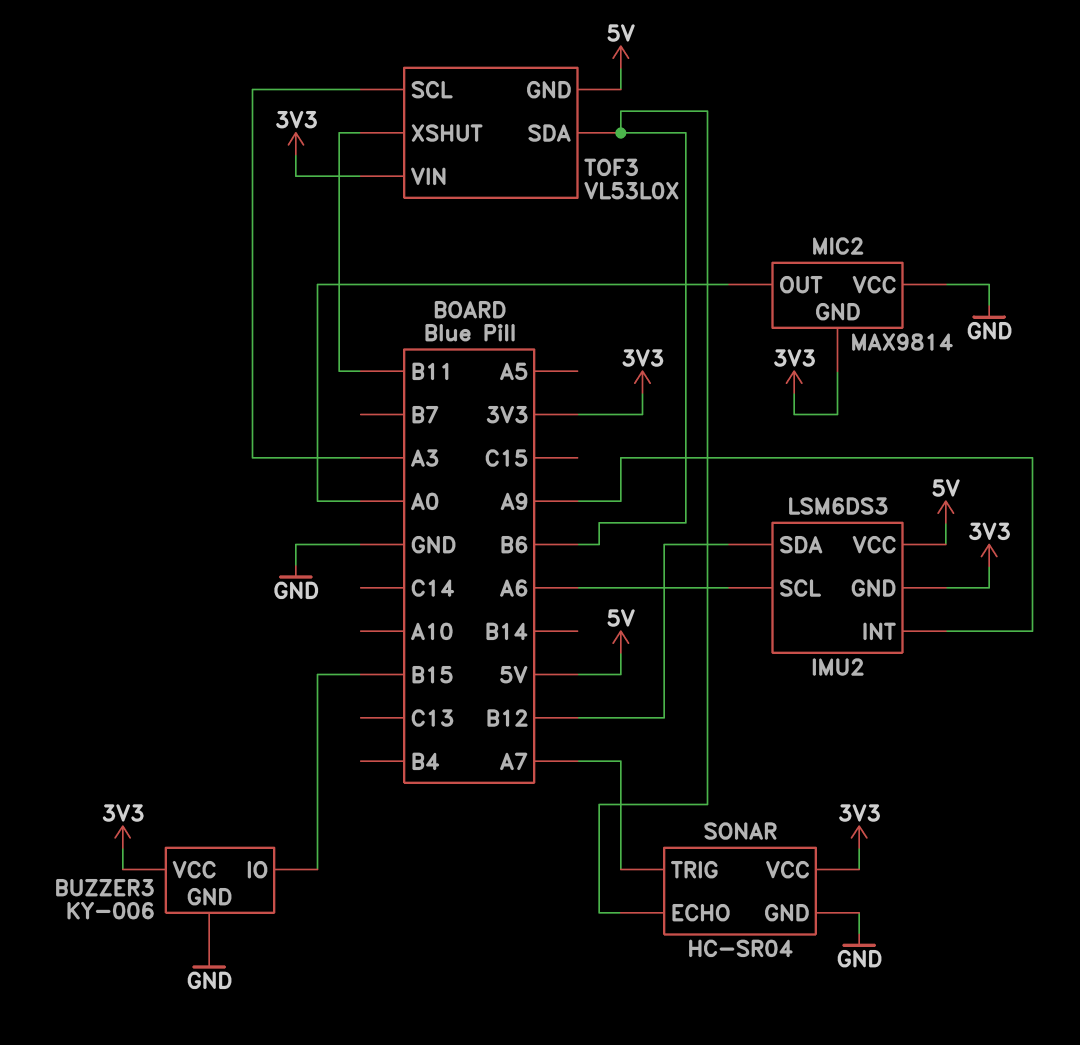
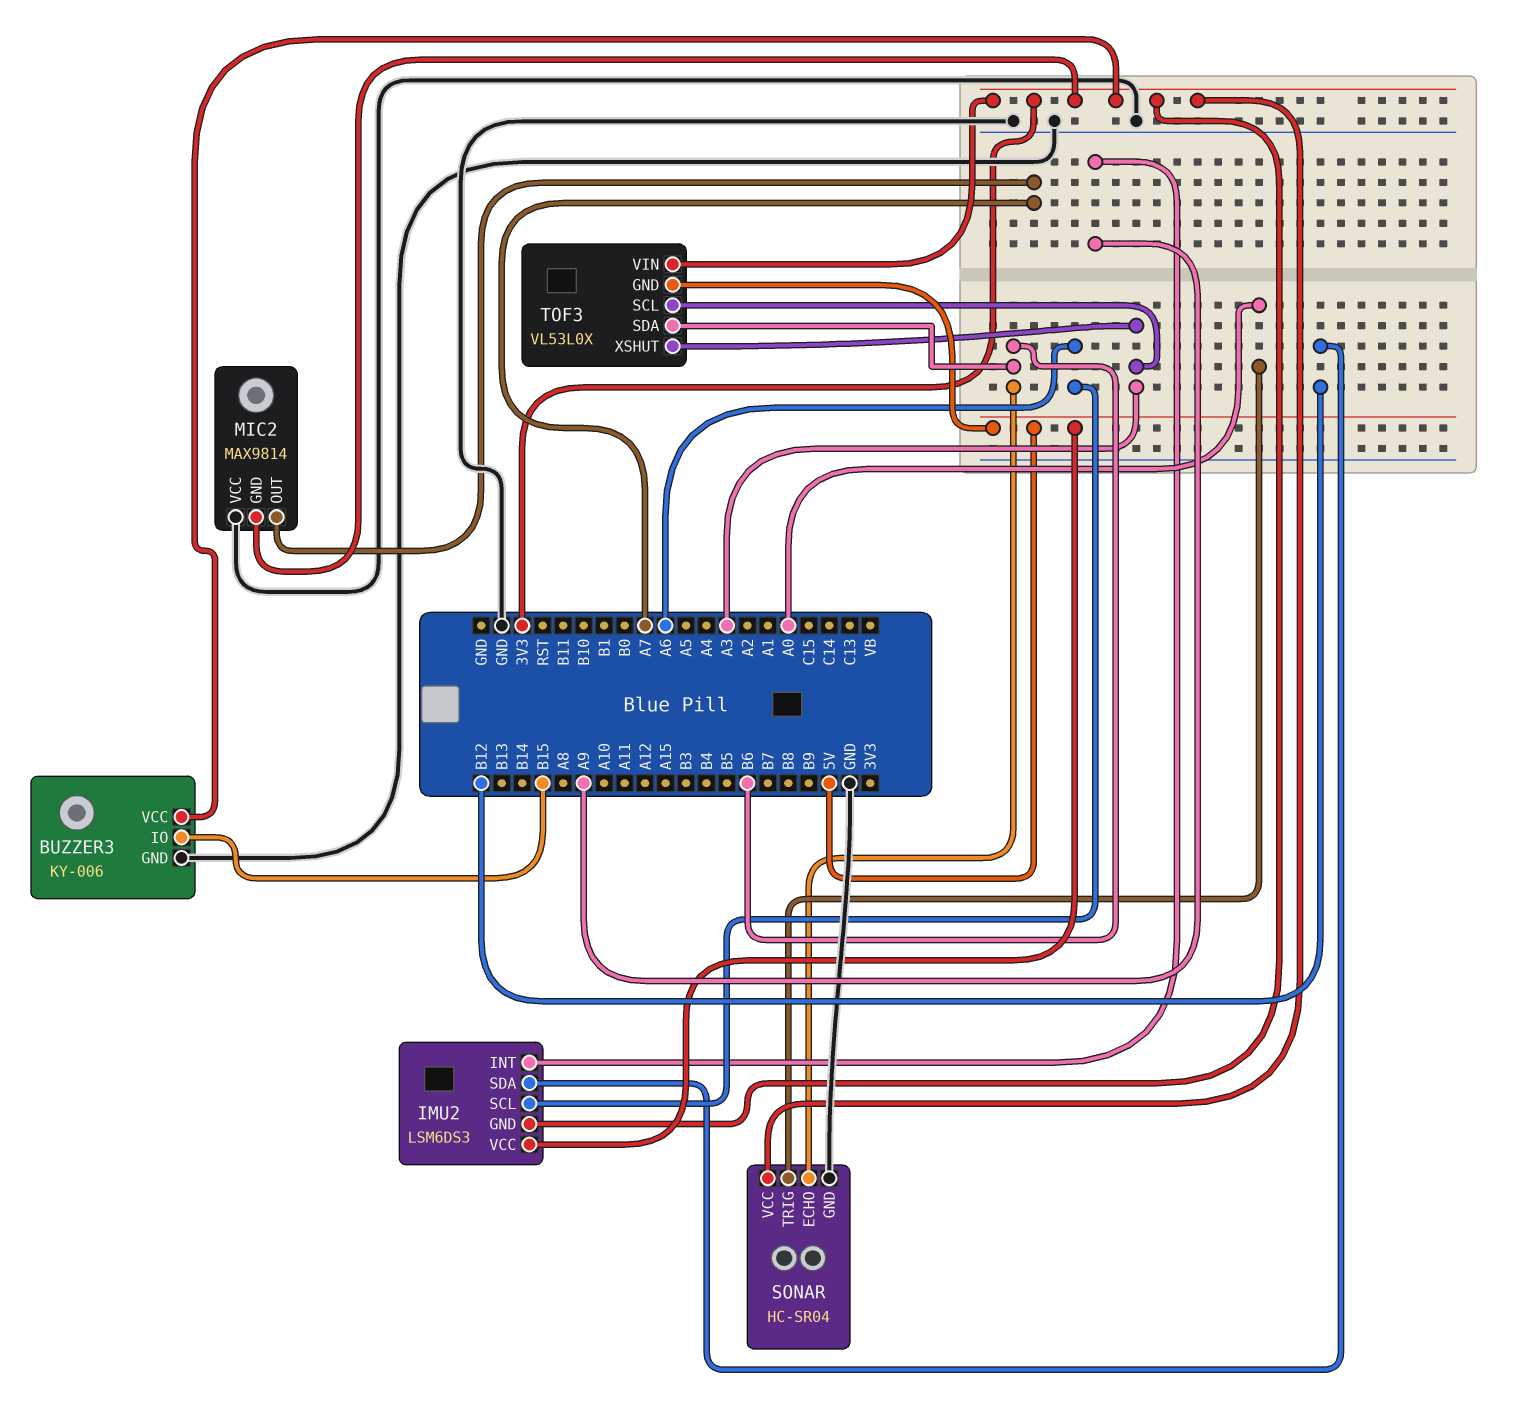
MIC2 pin OUT: A0 -> A7
SONAR pin TRIG: A7 -> A0
TOF3 pin XSHUT: B11 -> A3

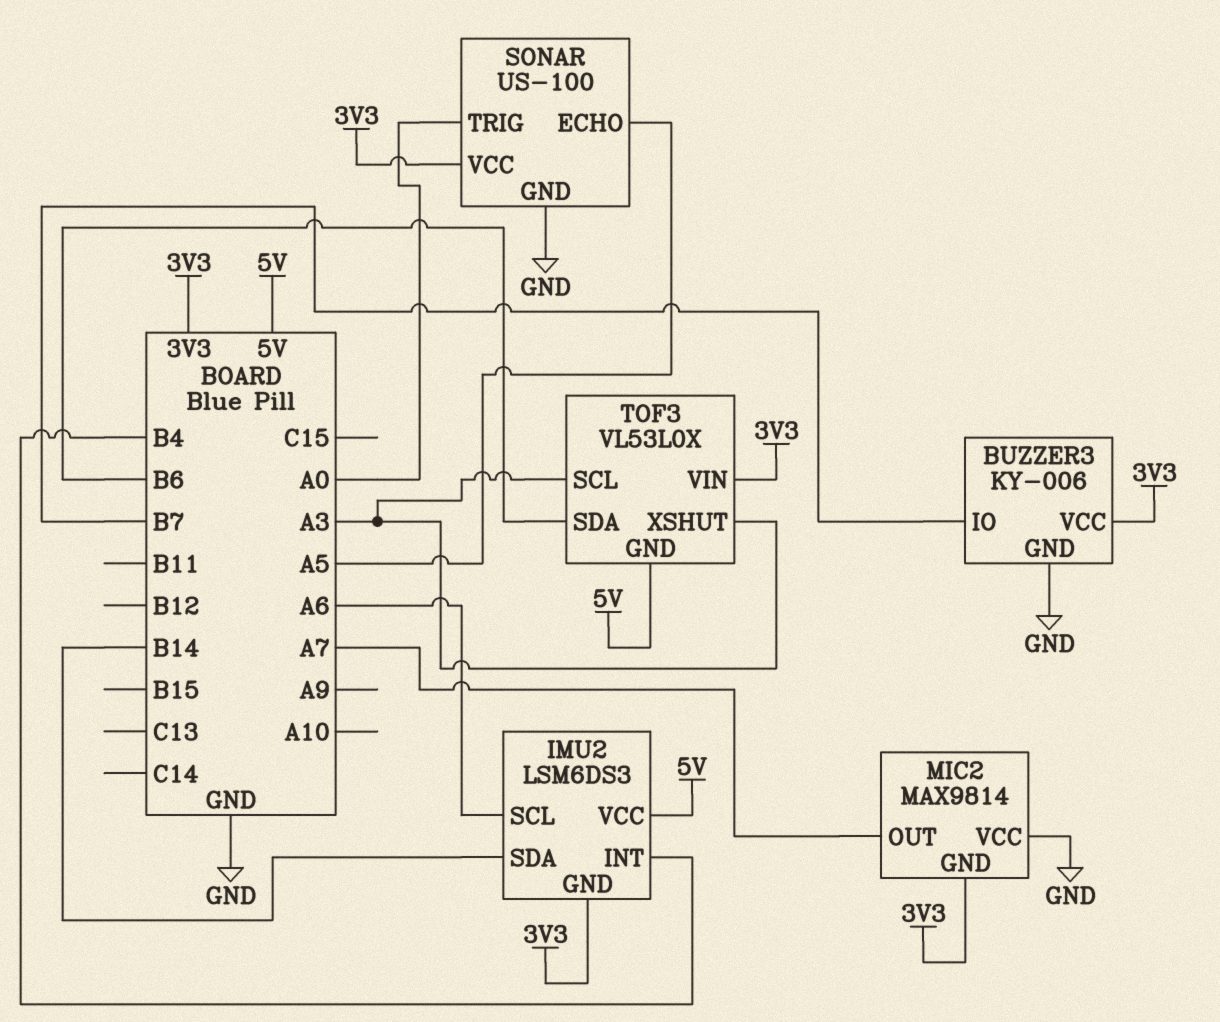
BUZZER3 pin IO: B15 -> B7
IMU2 pin INT: A9 -> B4
IMU2 pin SDA: B12 -> B14
SONAR: HC-SR04 -> US-100
SONAR pin ECHO: B6 -> A5

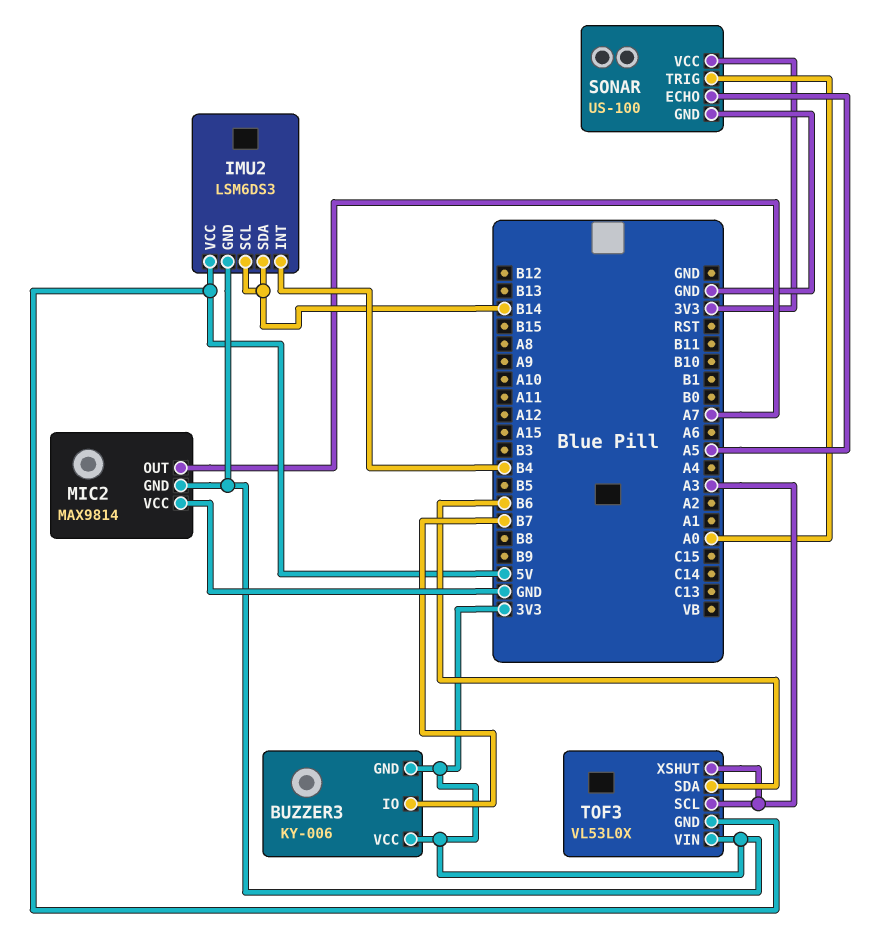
BUZZER3 pin GND: GND -> 3V3
IMU2 pin SCL: A6 -> B14

